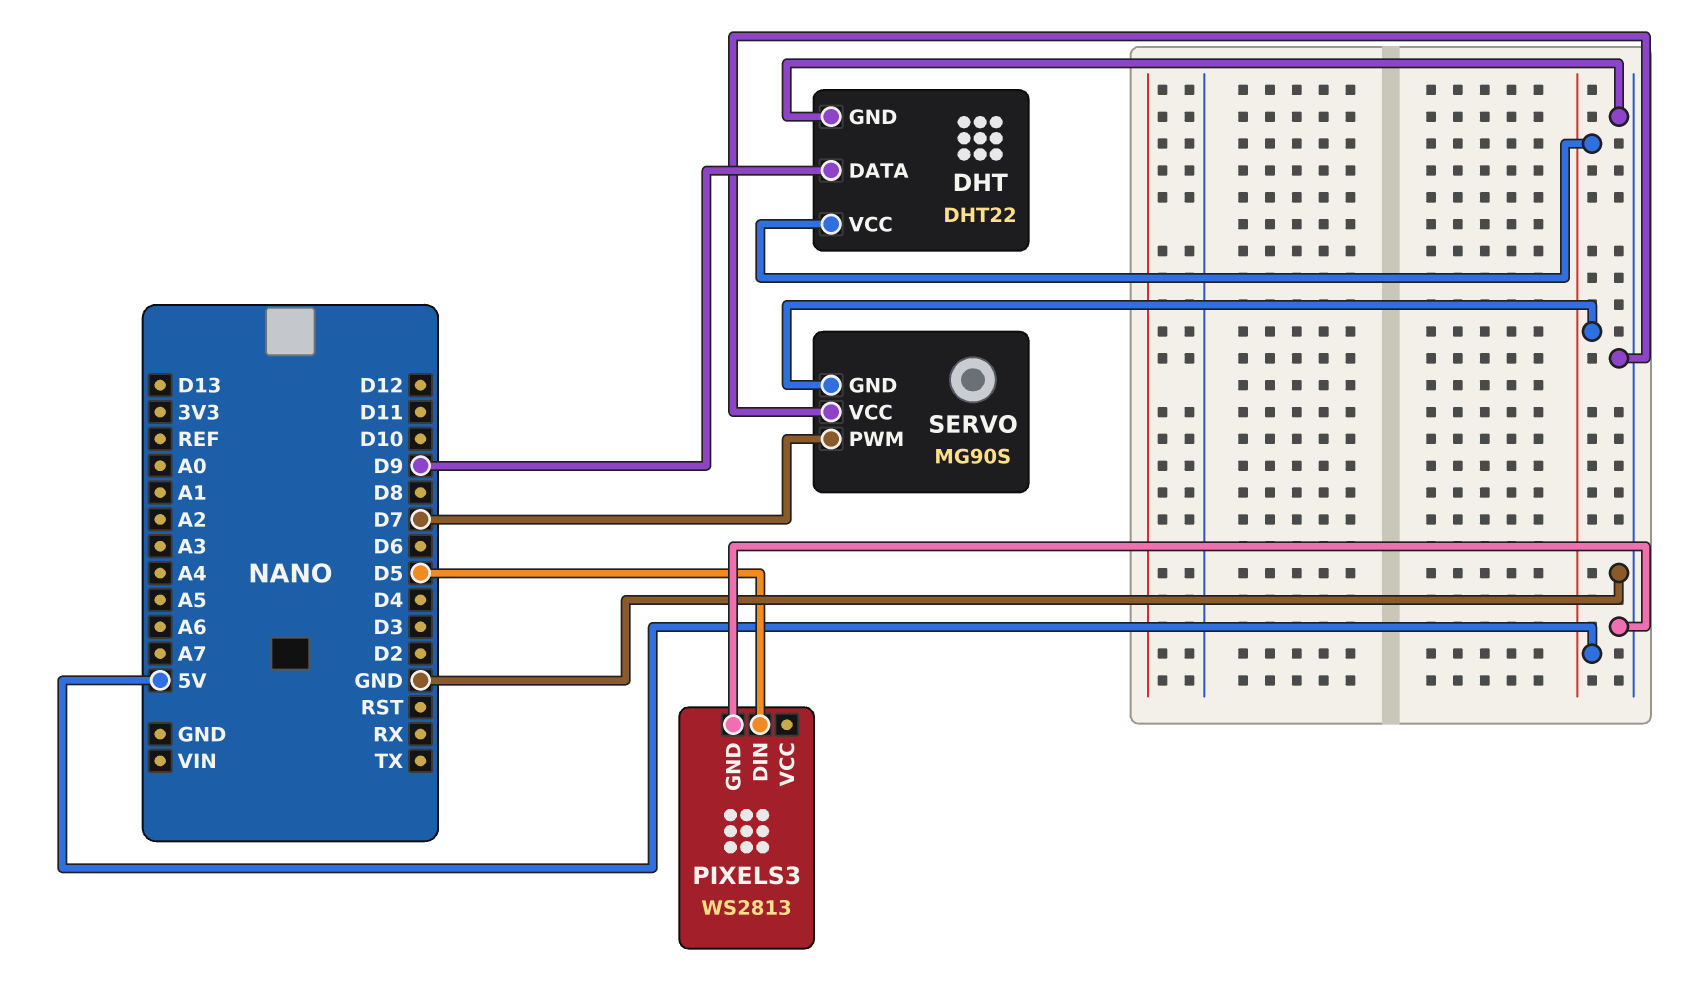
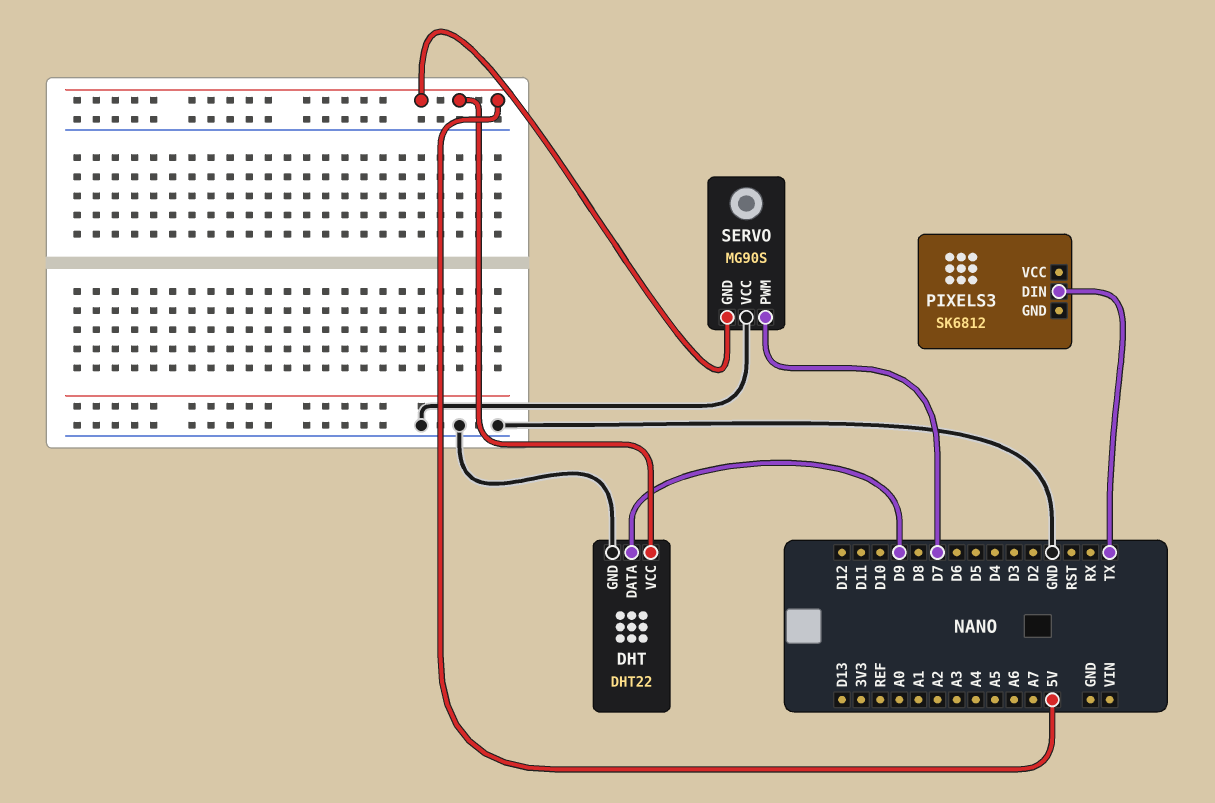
PIXELS3: WS2813 -> SK6812
PIXELS3 pin DIN: D5 -> TX
PIXELS3 pin GND: GND -> none

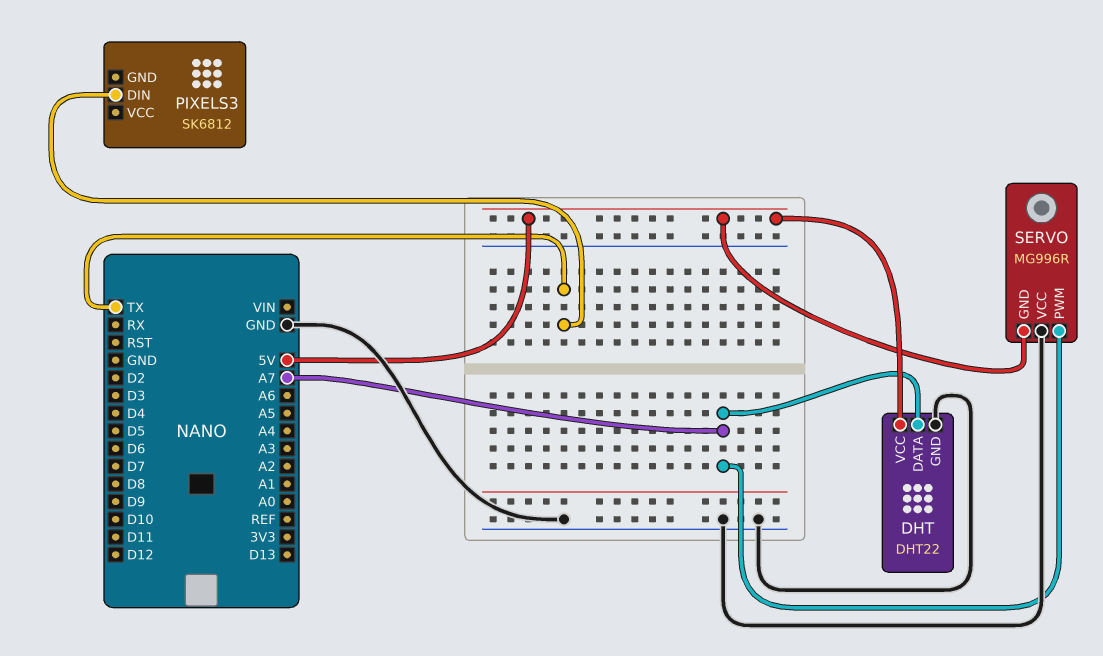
DHT pin DATA: D9 -> A7
SERVO: MG90S -> MG996R
SERVO pin PWM: D7 -> A7

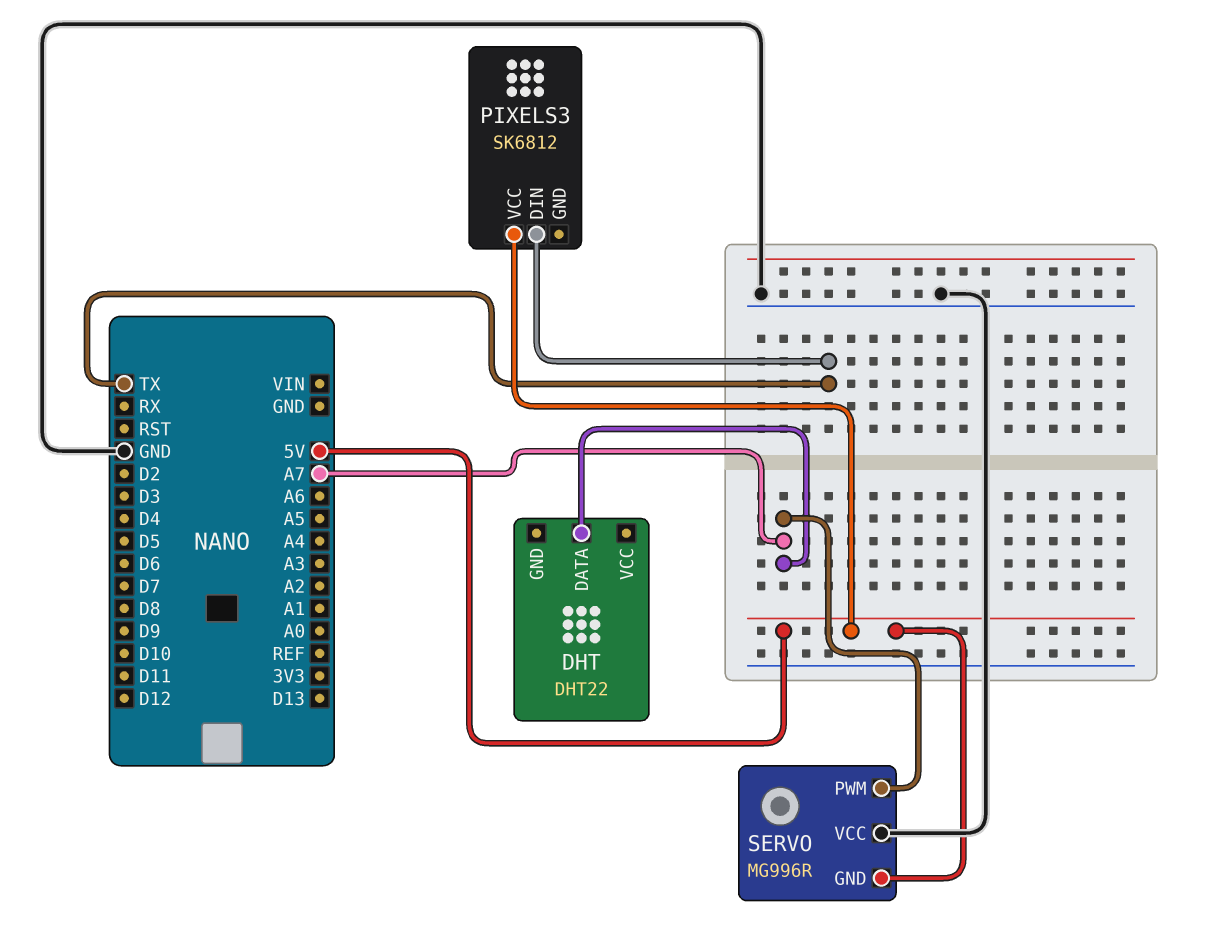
DHT pin GND: GND -> none
DHT pin VCC: 5V -> none
PIXELS3 pin VCC: none -> 5V

